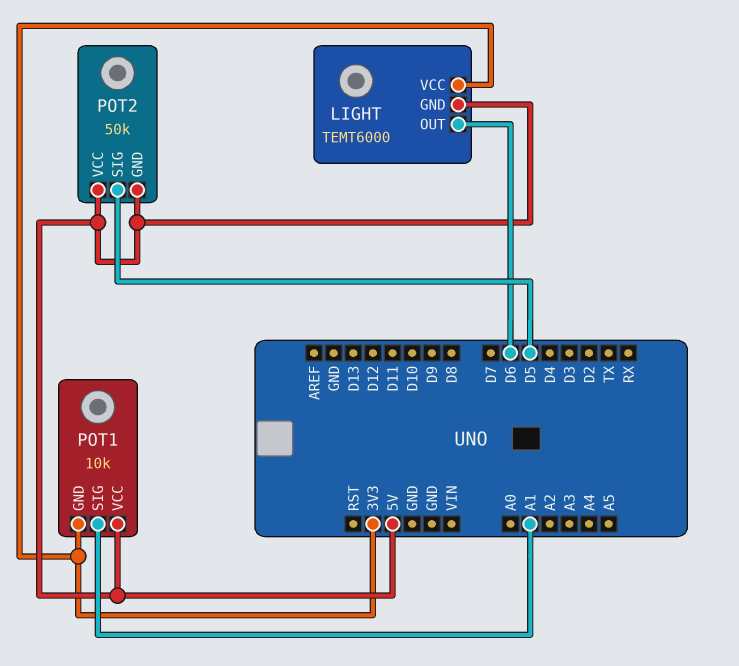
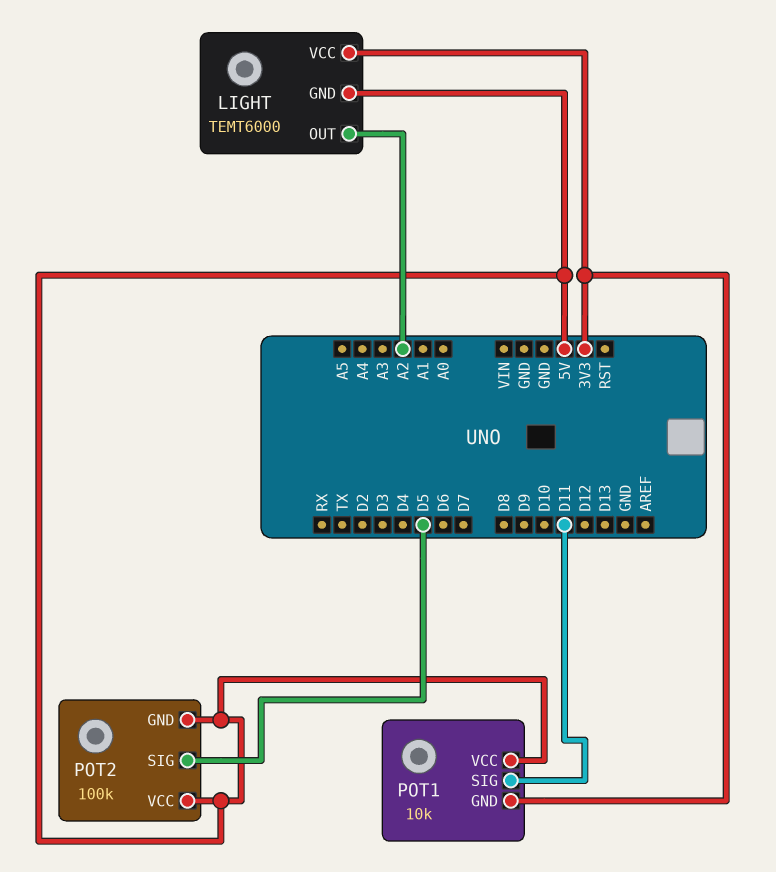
LIGHT pin OUT: D6 -> A2
POT1 pin SIG: A1 -> D11
POT2: 50k -> 100k

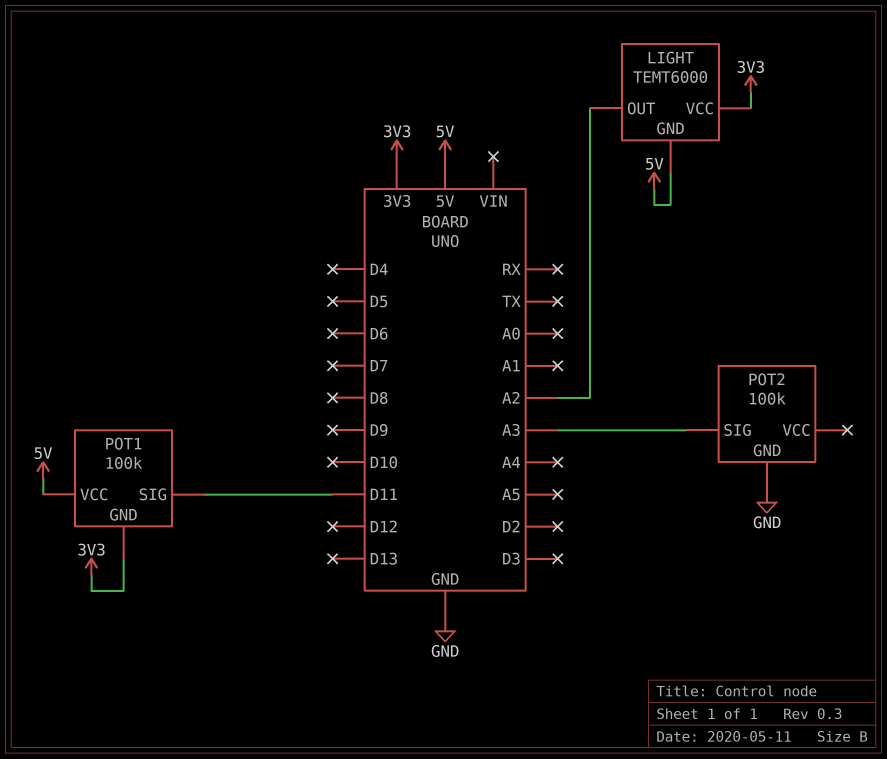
POT1: 10k -> 100k
POT2 pin GND: 5V -> GND
POT2 pin SIG: D5 -> A3
POT2 pin VCC: 5V -> none

